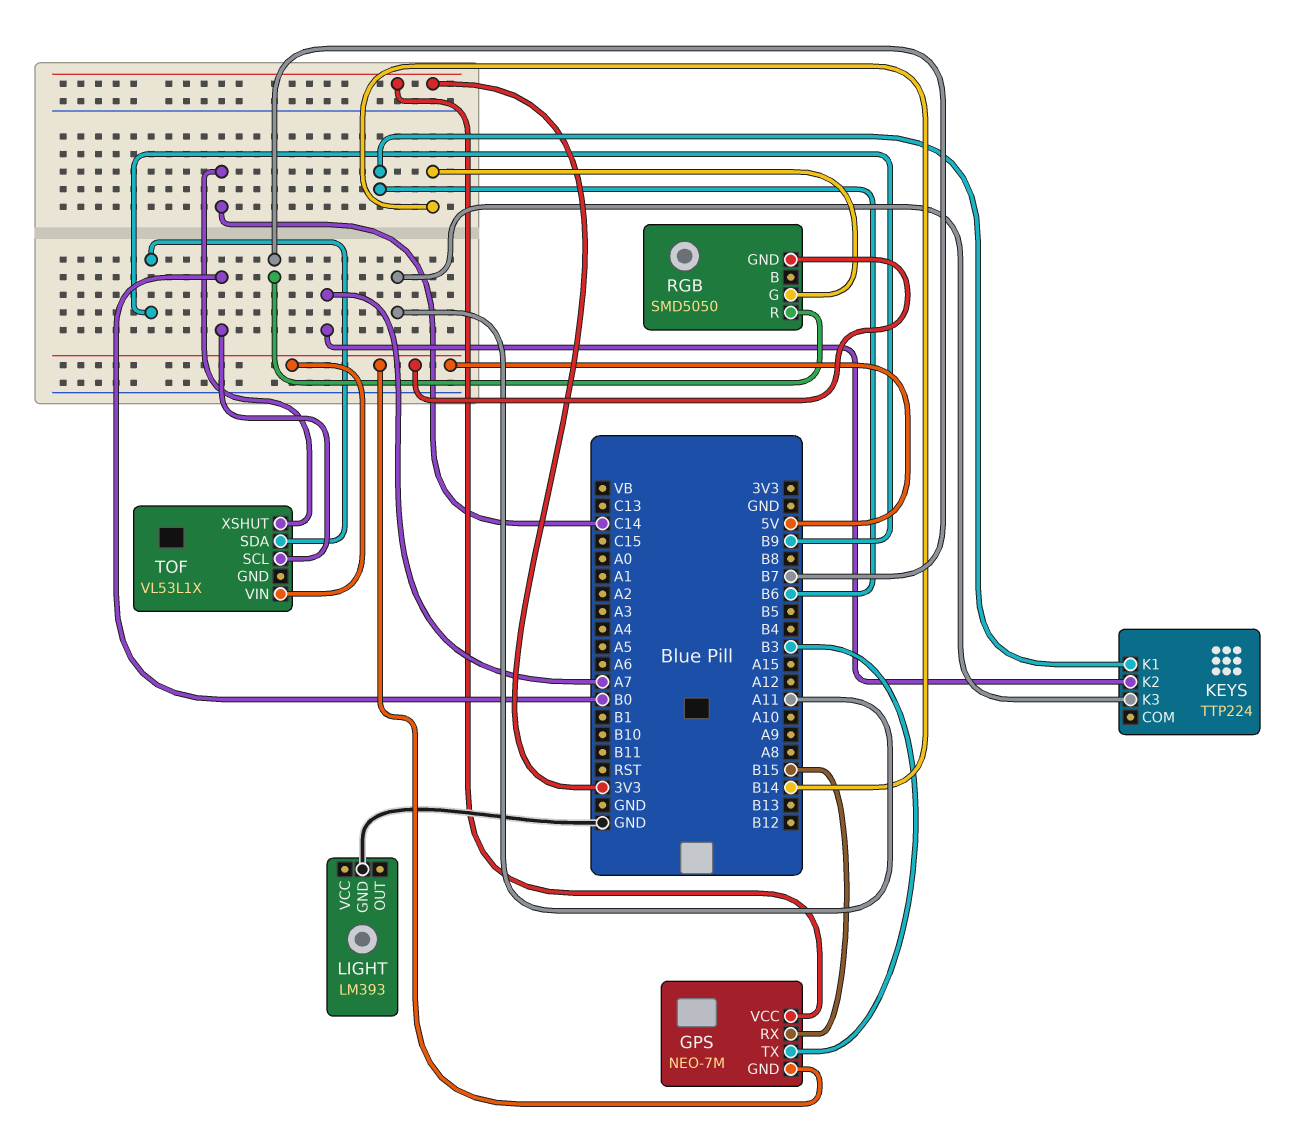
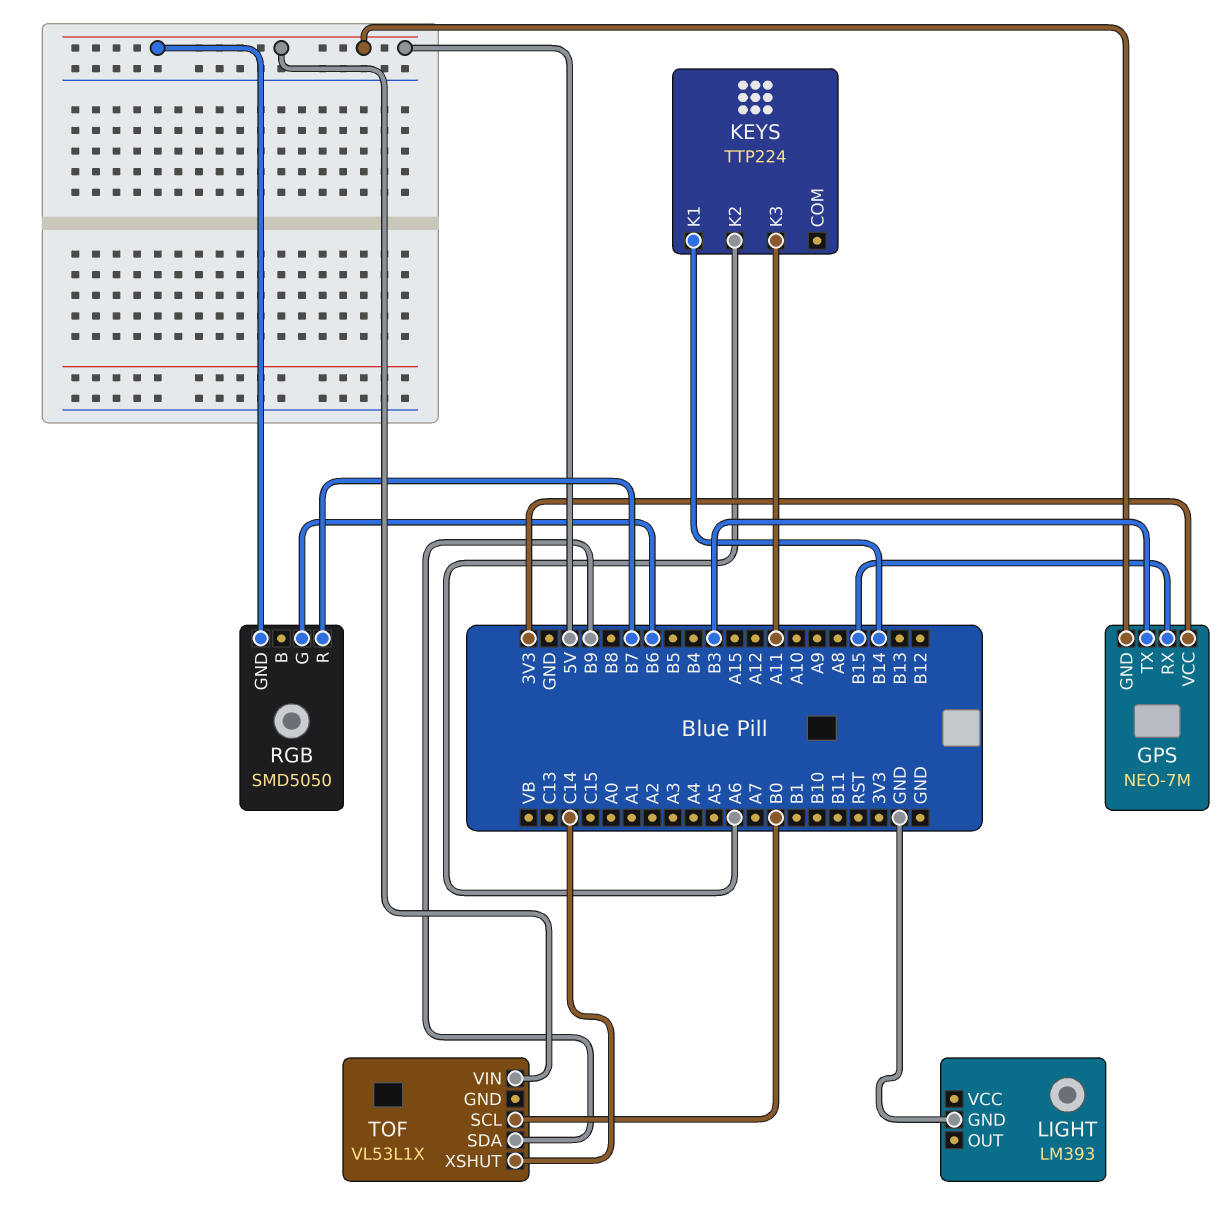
KEYS pin K1: B6 -> B14
KEYS pin K2: A7 -> A6
RGB pin G: B14 -> B6

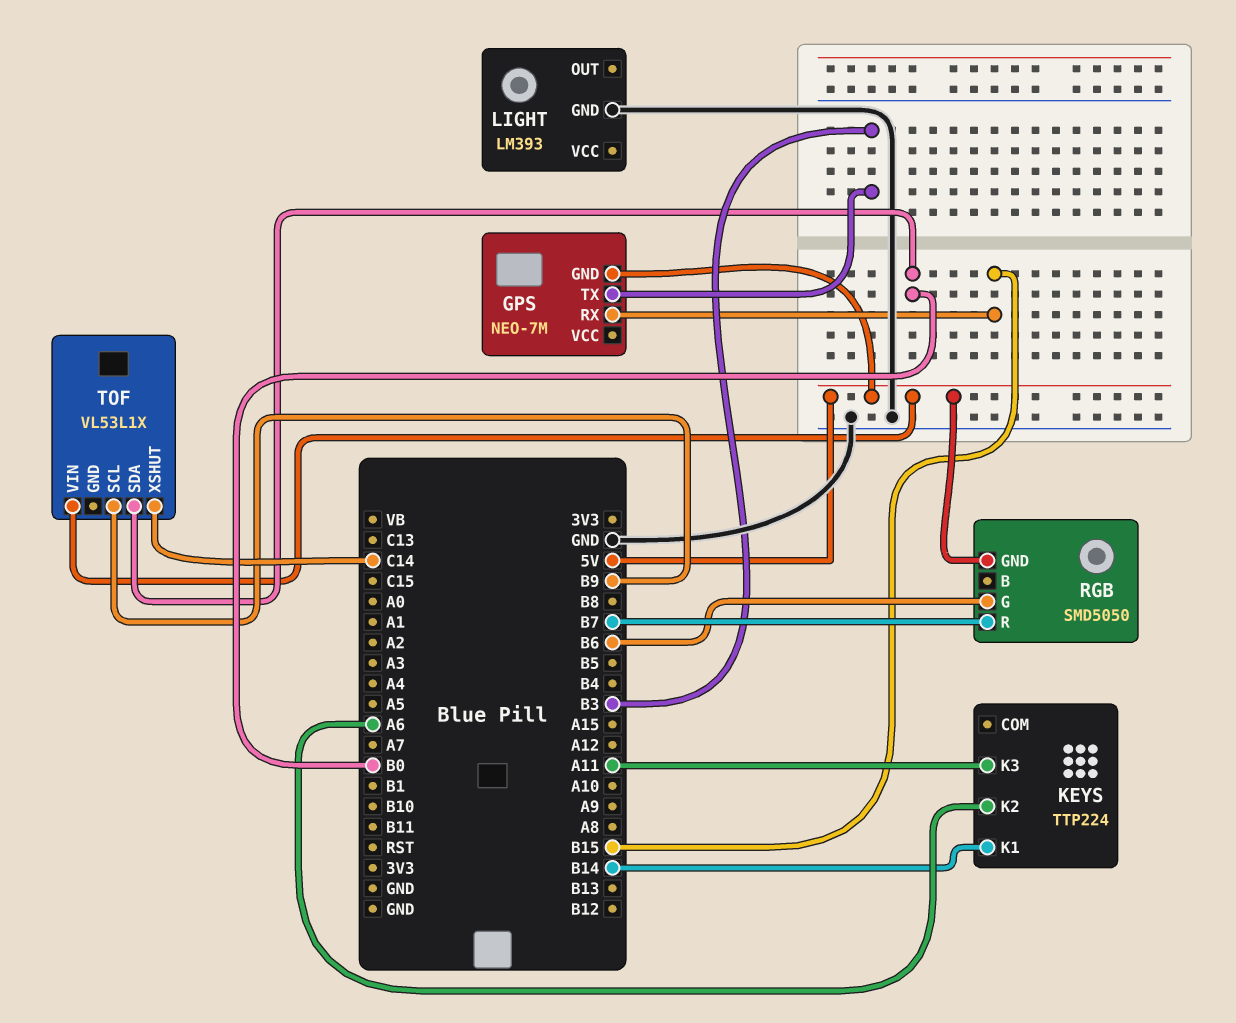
GPS pin VCC: 3V3 -> none
TOF pin SCL: B0 -> B9
TOF pin SDA: B9 -> B0

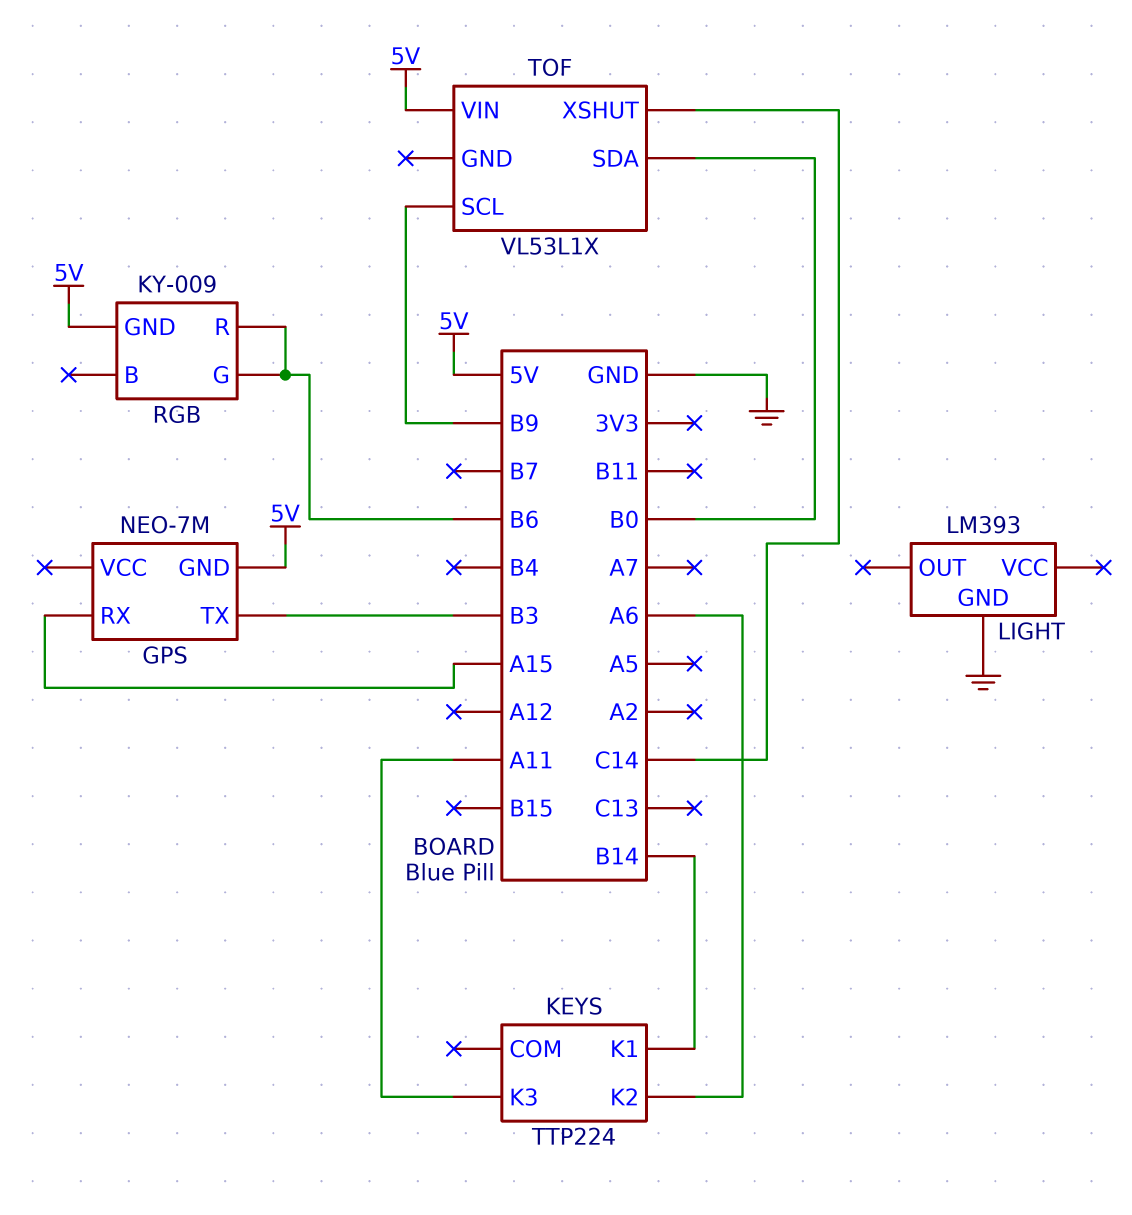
GPS pin RX: B15 -> A15
RGB: SMD5050 -> KY-009
RGB pin R: B7 -> B6

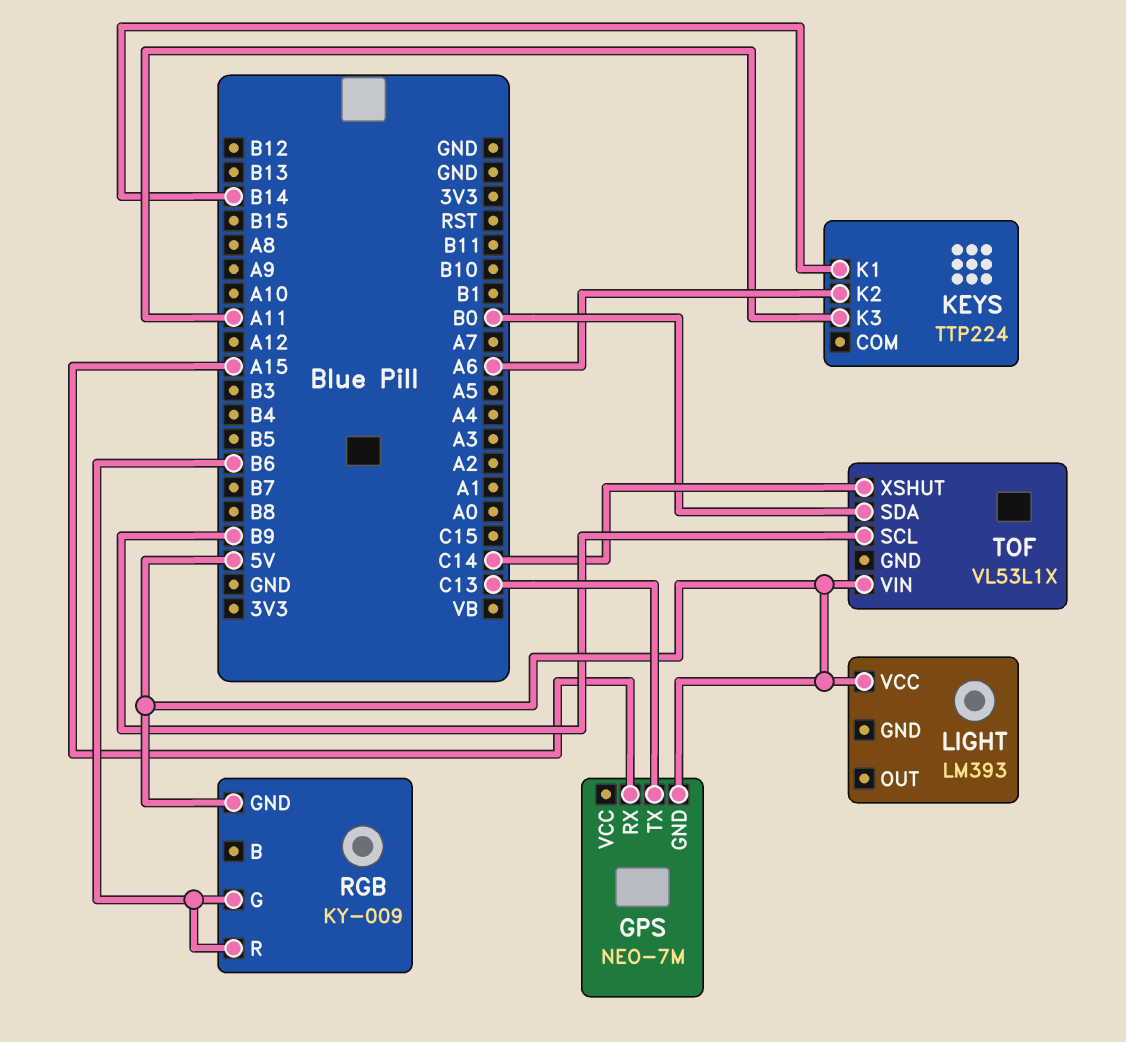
GPS pin TX: B3 -> C13
LIGHT pin GND: GND -> none
LIGHT pin VCC: none -> 5V

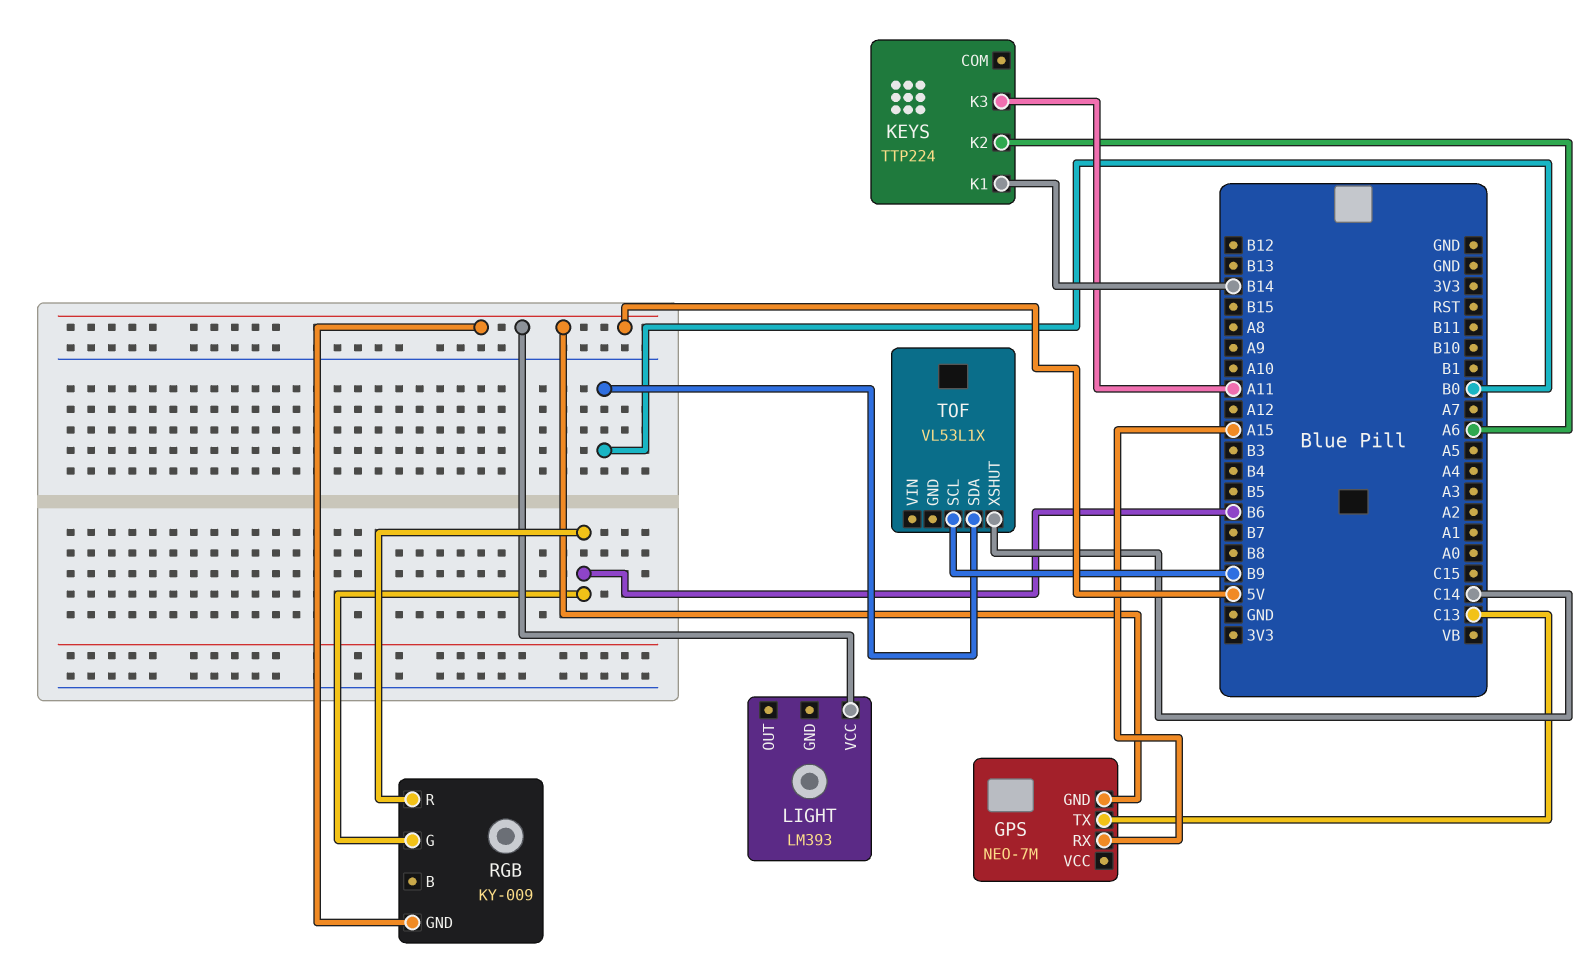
TOF pin VIN: 5V -> none

